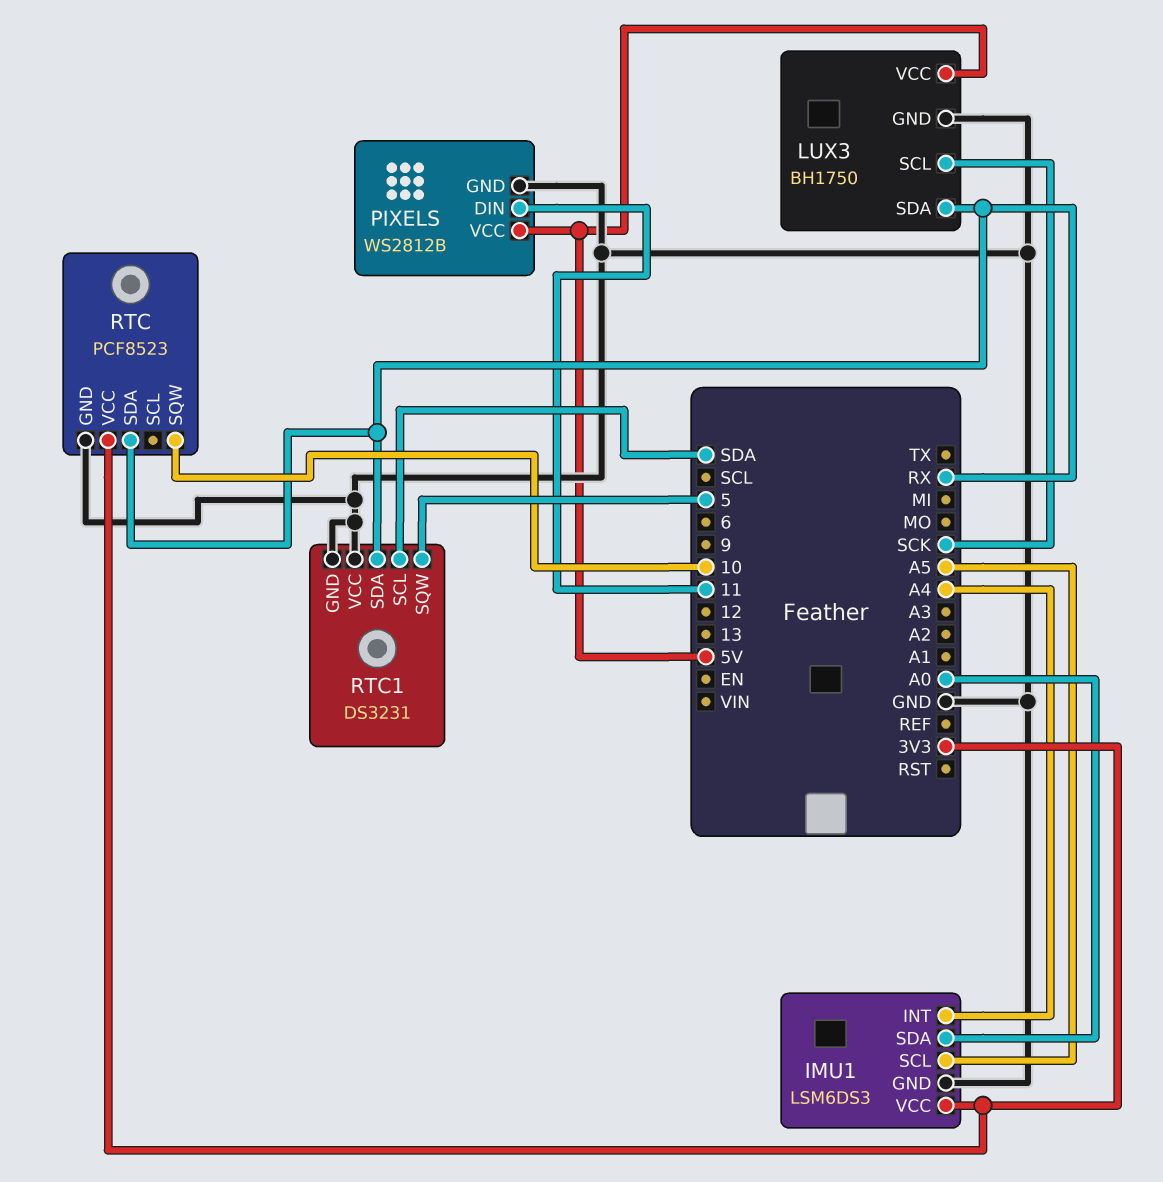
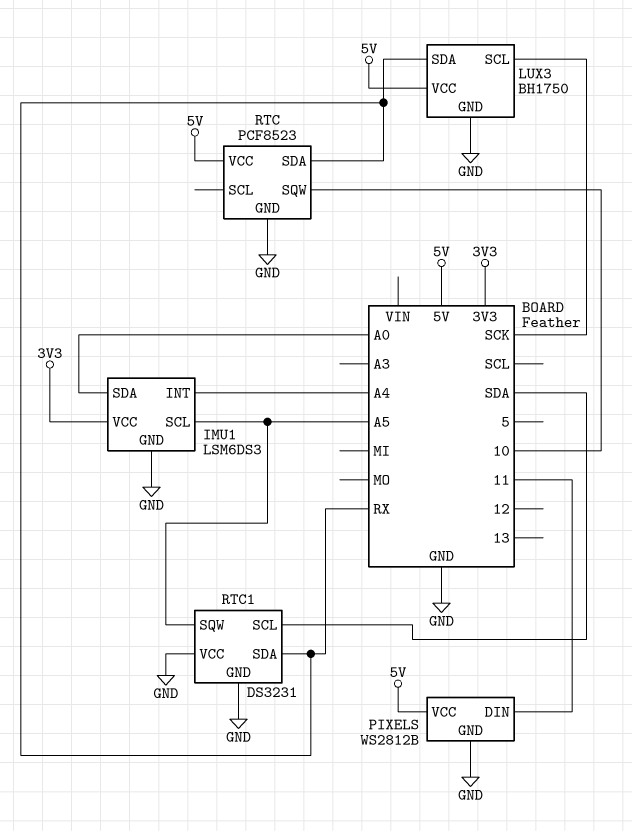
RTC pin VCC: 3V3 -> 5V
RTC1 pin SQW: 5 -> A5

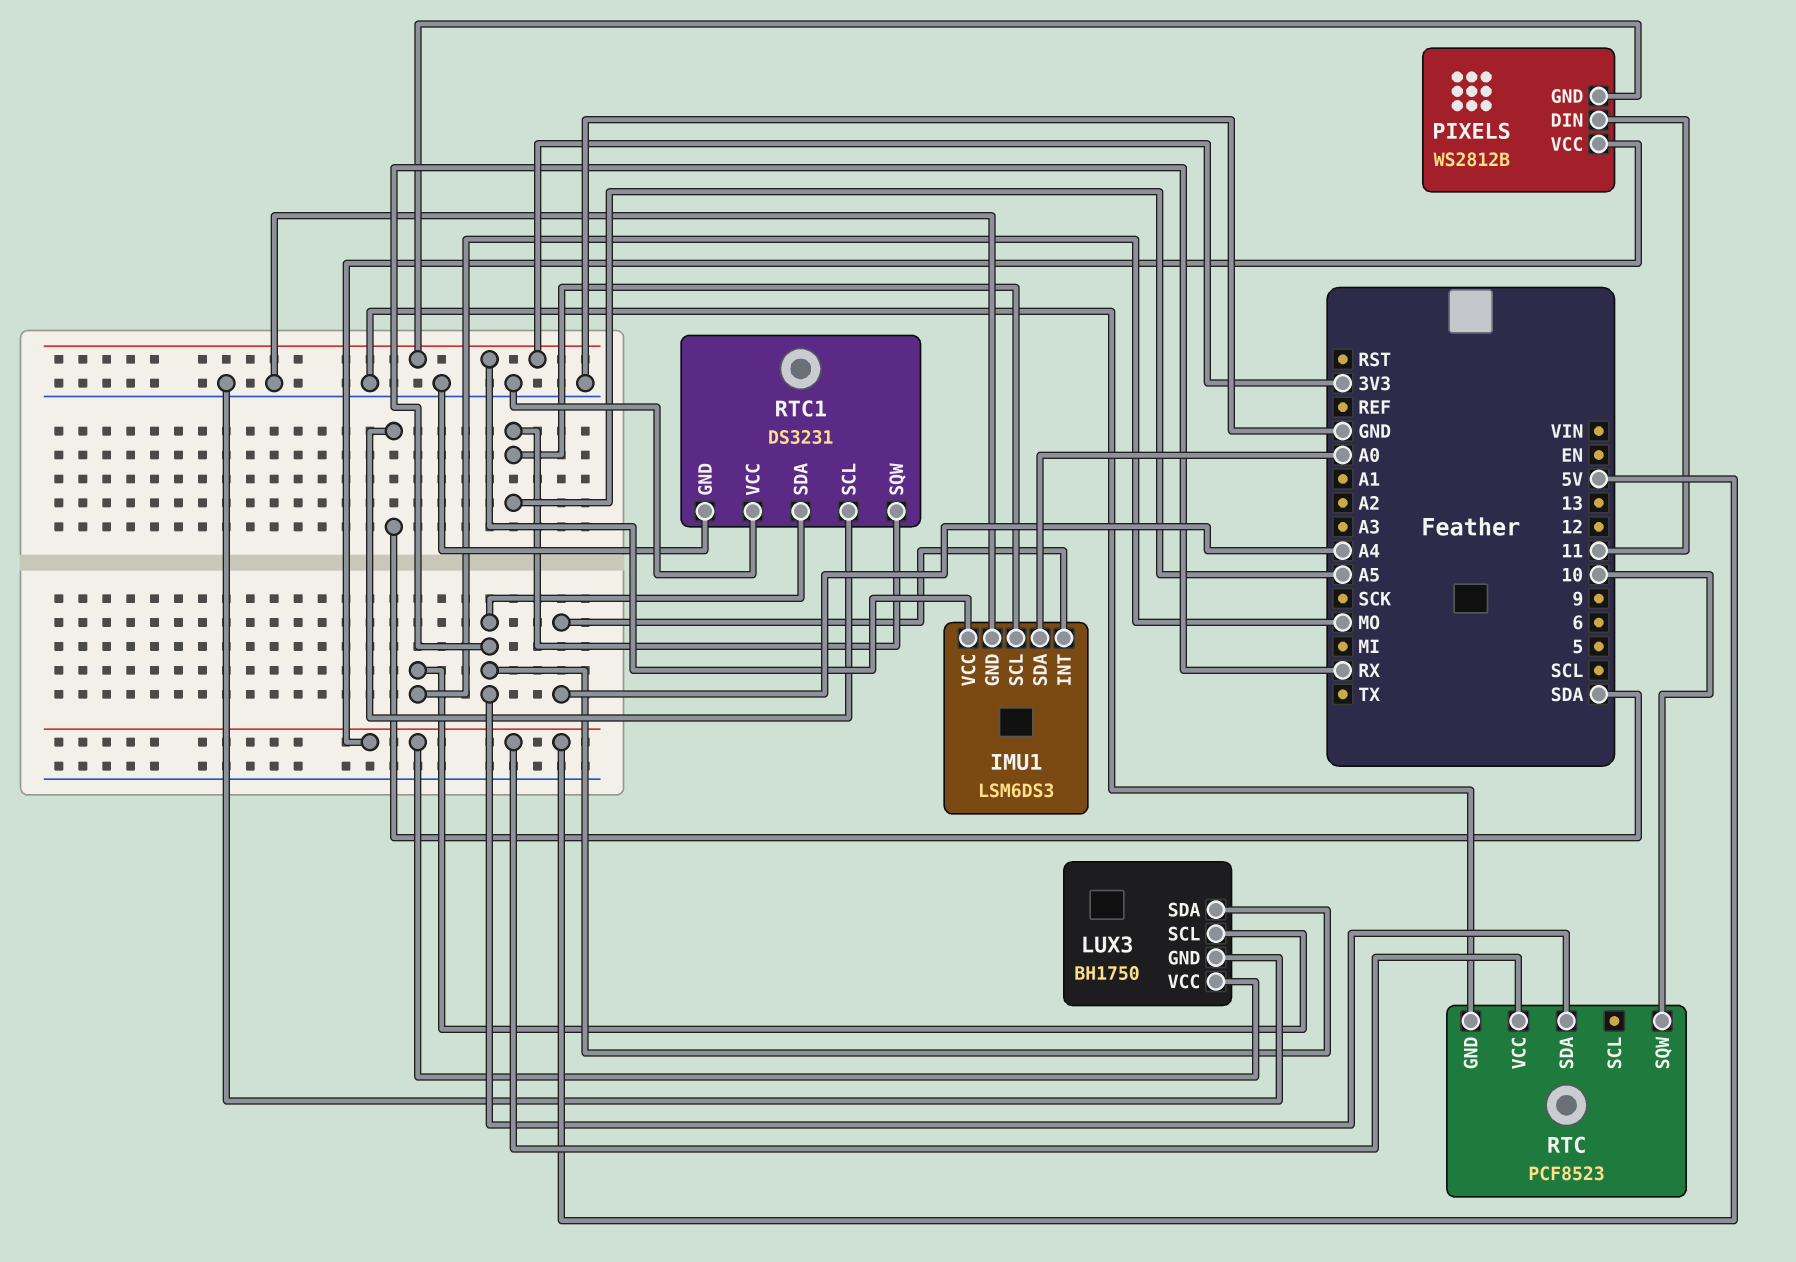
LUX3 pin SCL: SCK -> MO
PIXELS pin GND: GND -> 3V3

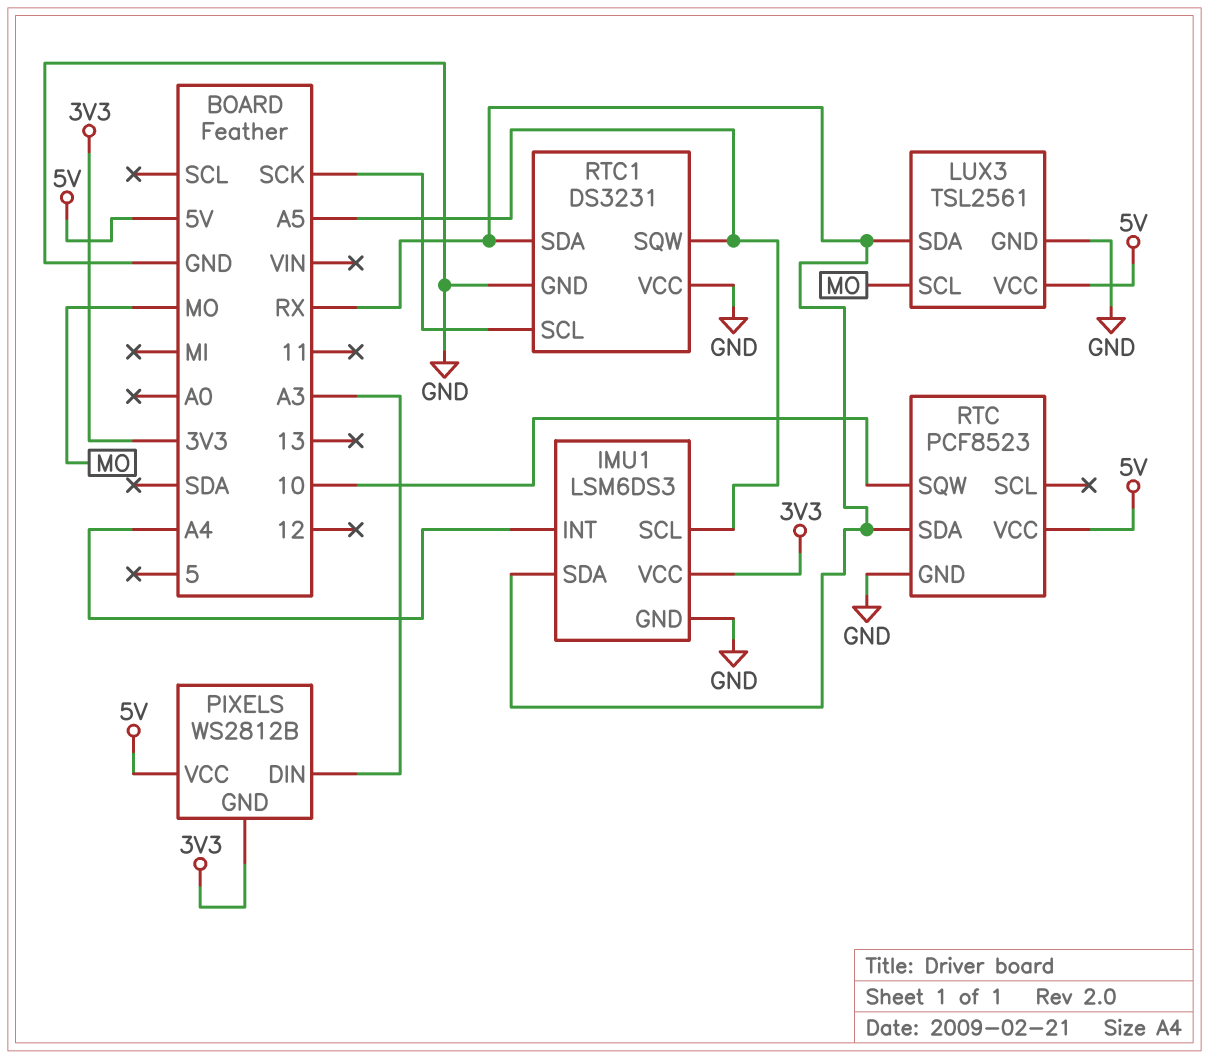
IMU1 pin SDA: A0 -> RX
LUX3: BH1750 -> TSL2561
PIXELS pin DIN: 11 -> A3
RTC1 pin SCL: SDA -> SCK

